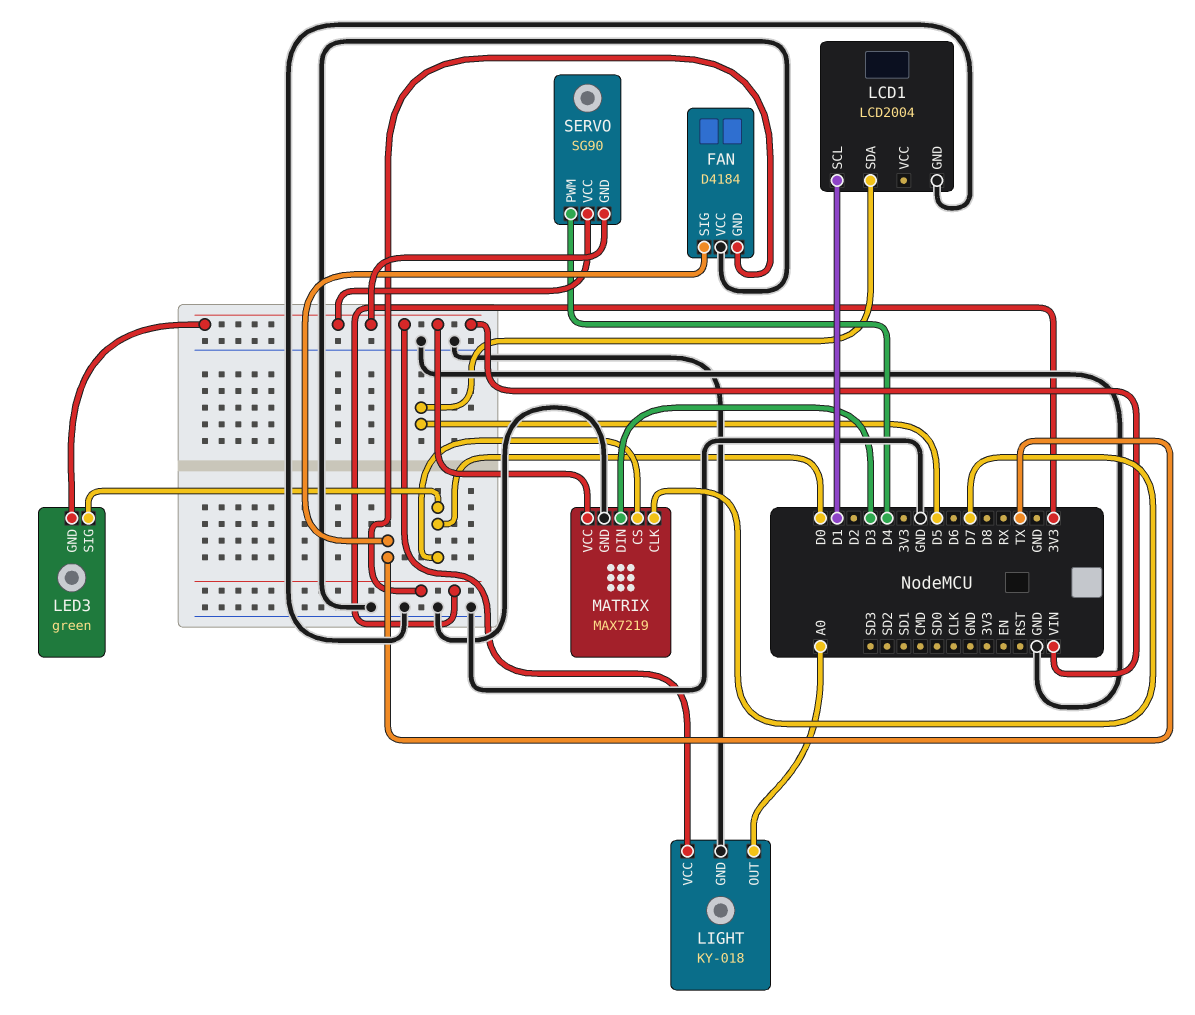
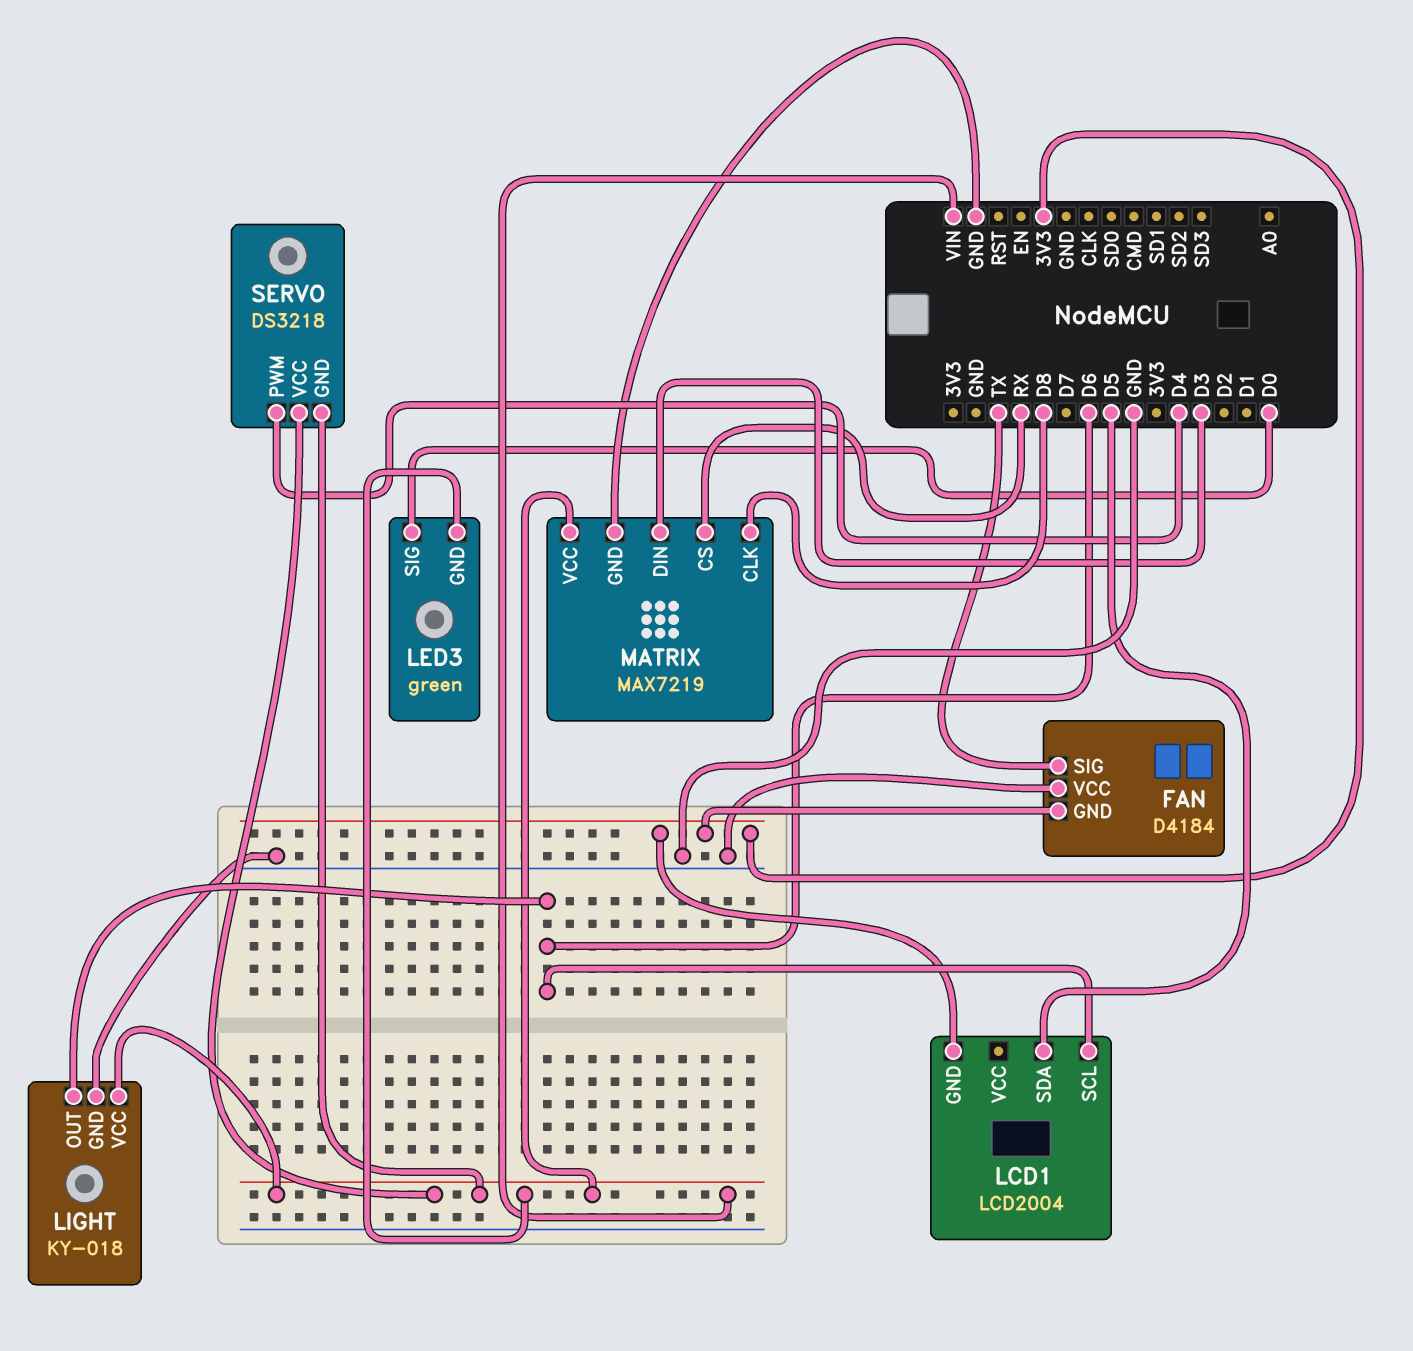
LCD1 pin GND: GND -> 3V3
LCD1 pin SCL: D1 -> D6
LIGHT pin OUT: A0 -> D6
MATRIX pin CLK: D7 -> D8
MATRIX pin CS: D0 -> RX
SERVO: SG90 -> DS3218

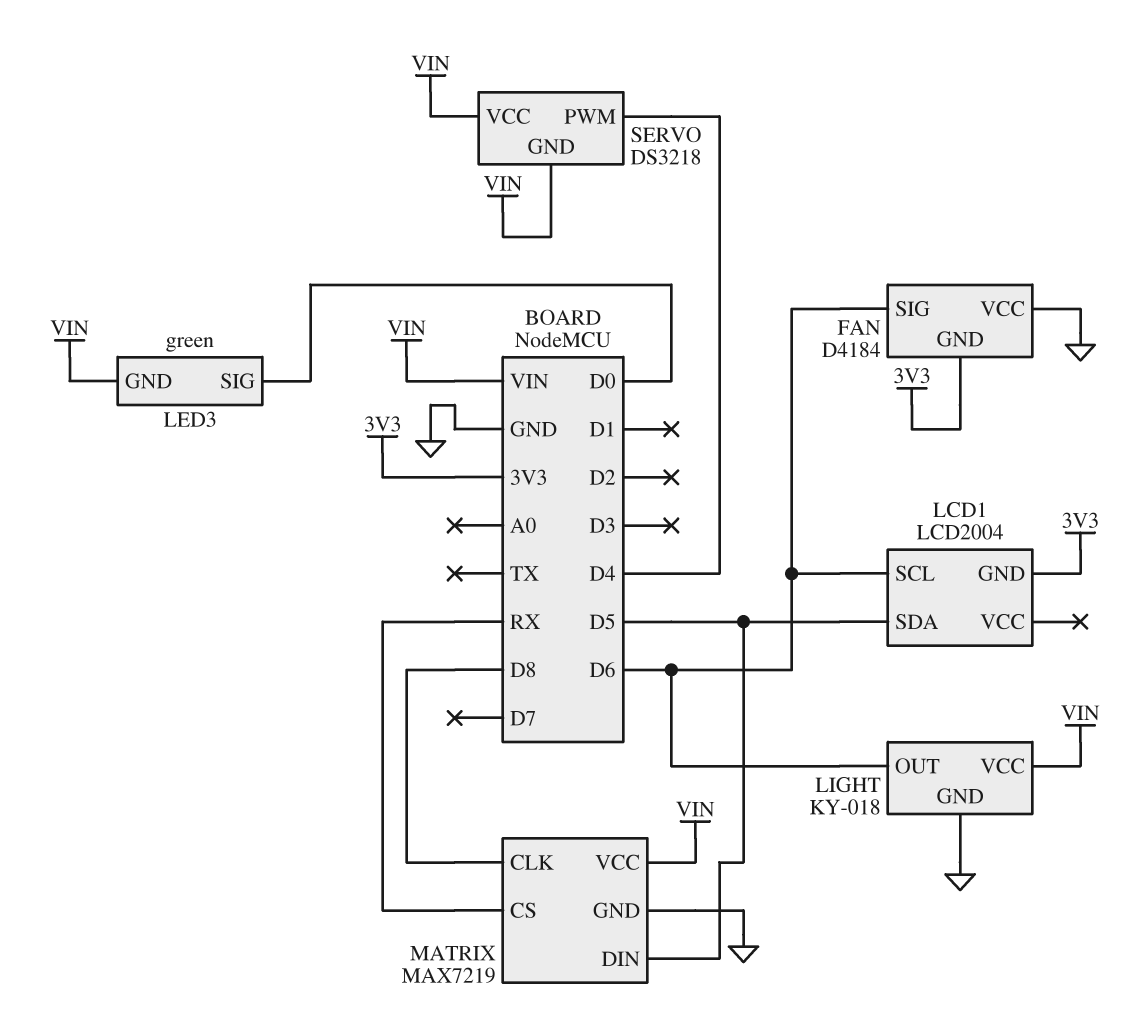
FAN pin SIG: TX -> D6
MATRIX pin DIN: D3 -> D5

